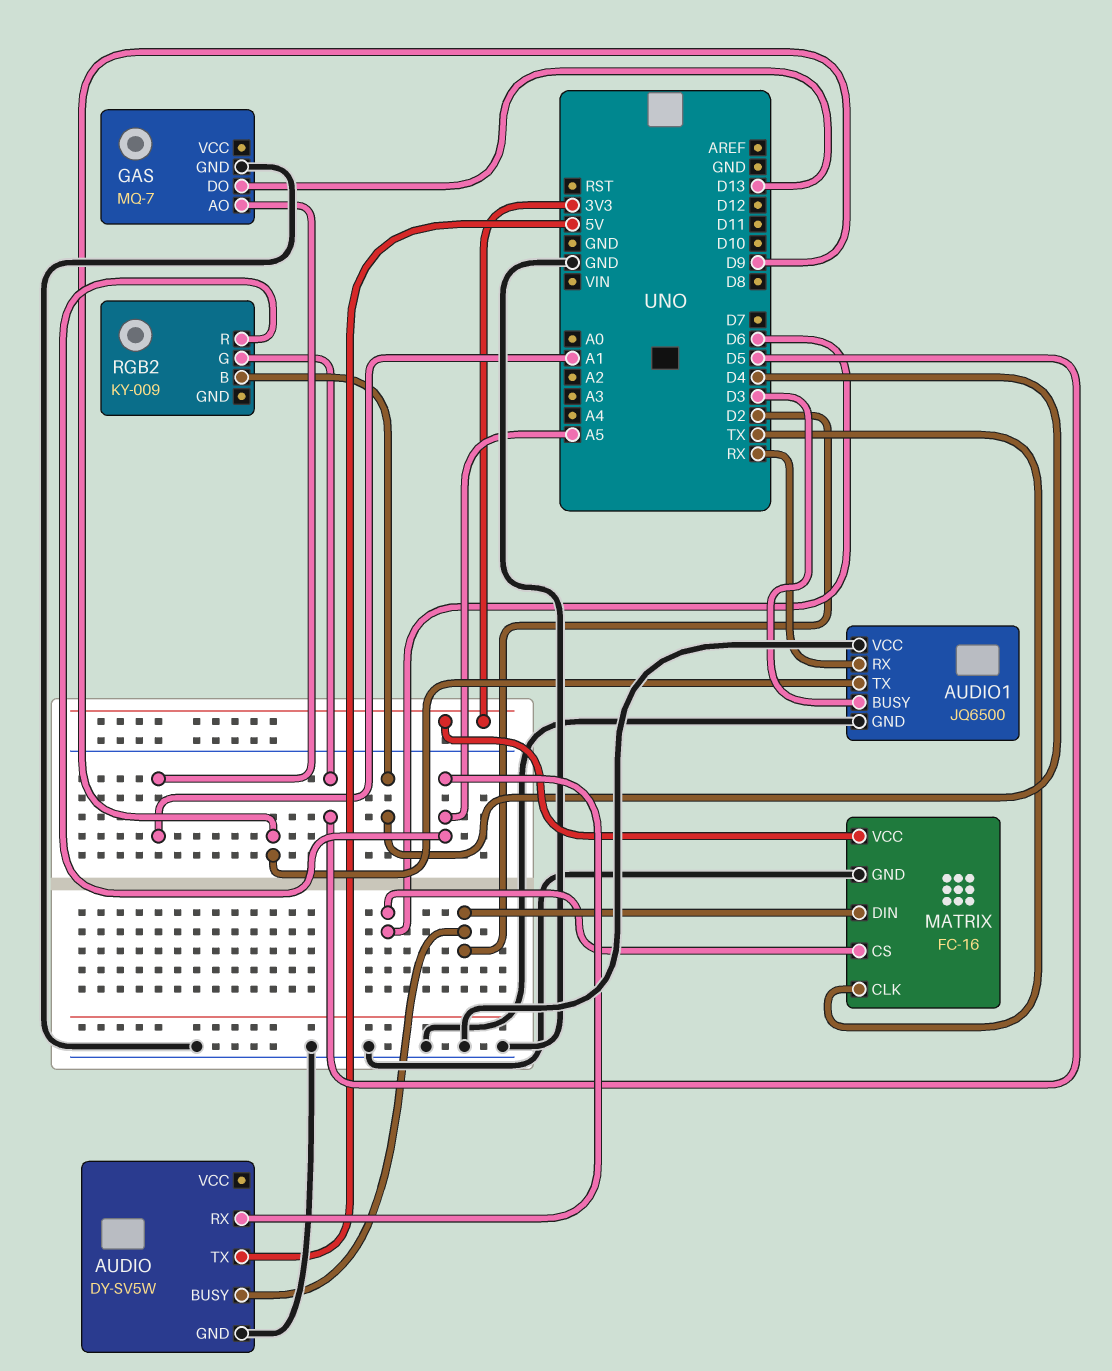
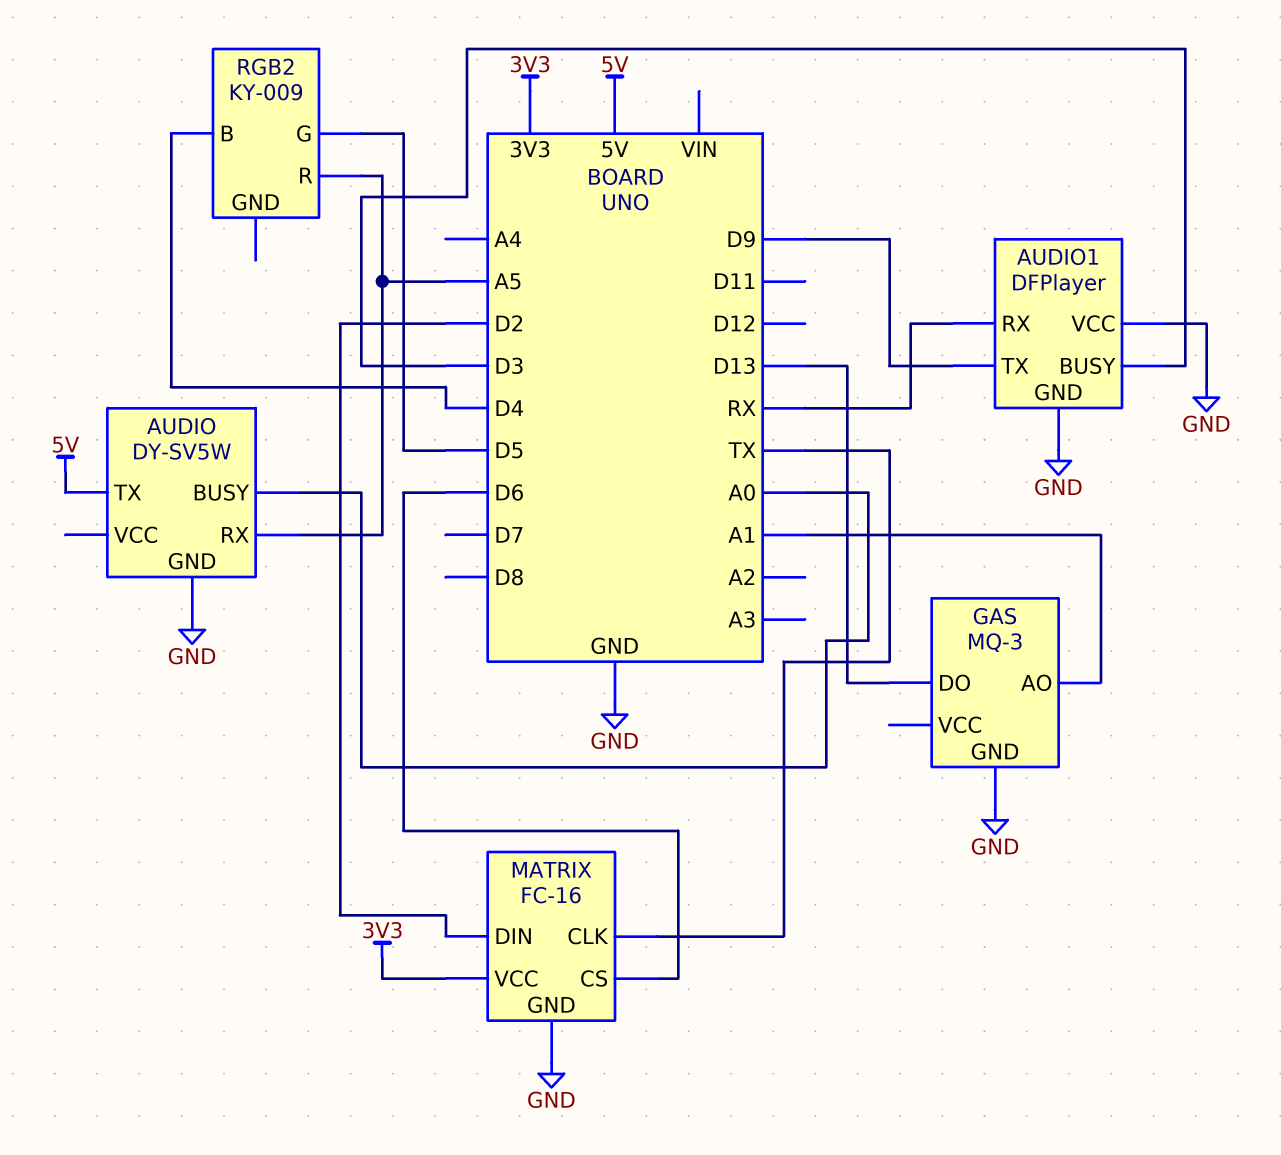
AUDIO pin BUSY: D2 -> A0
AUDIO1: JQ6500 -> DFPlayer
GAS: MQ-7 -> MQ-3

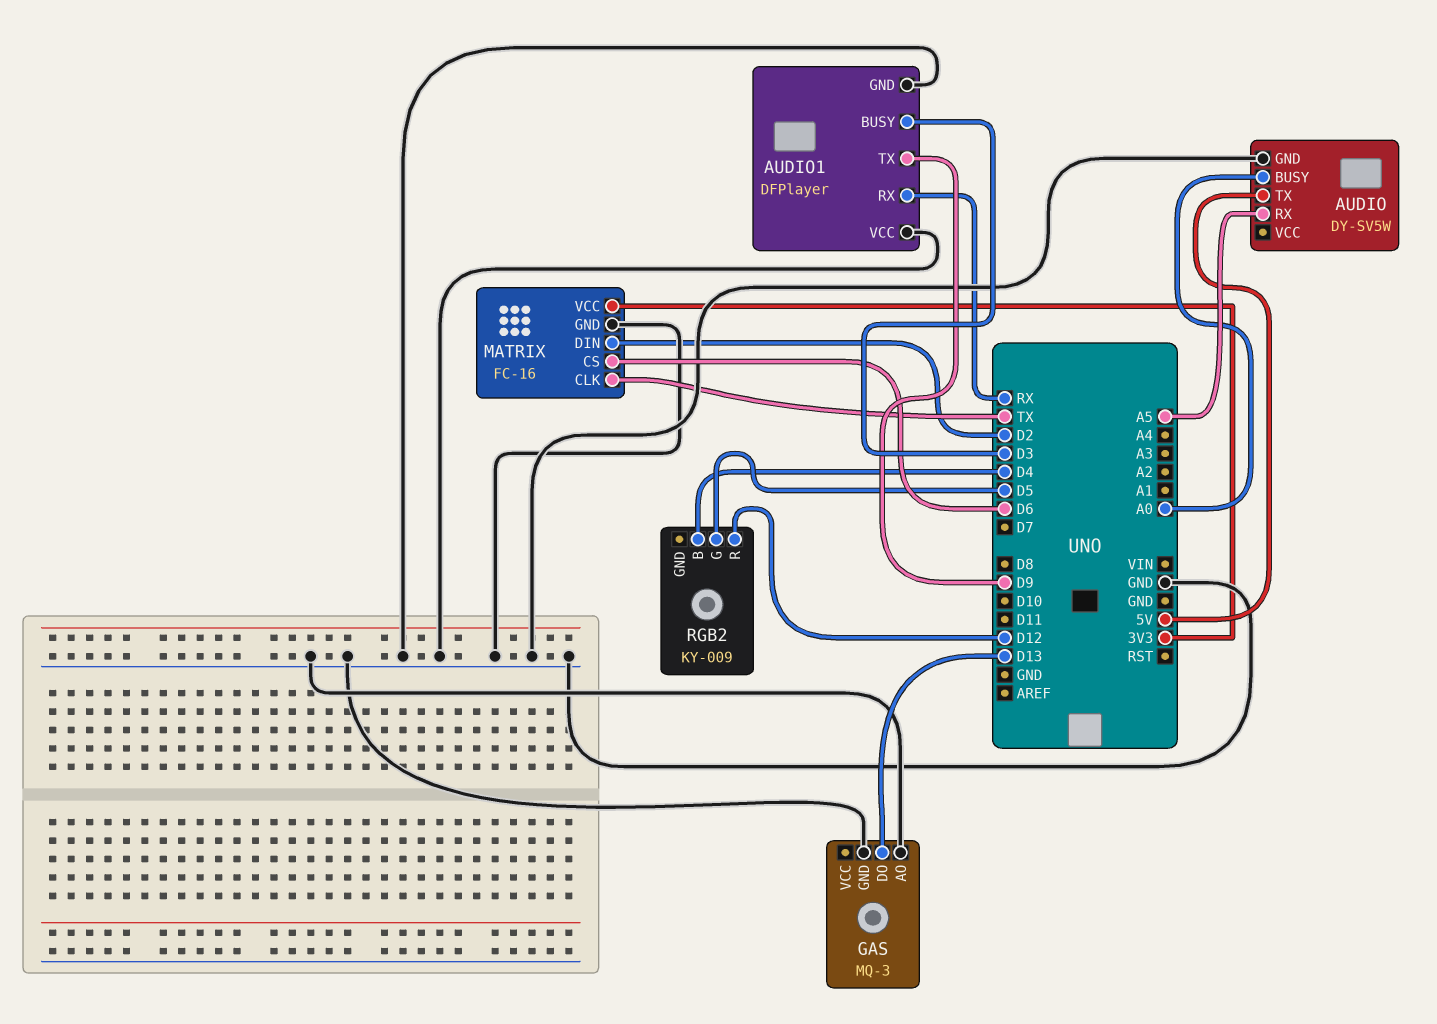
GAS pin AO: A1 -> GND
RGB2 pin R: A5 -> D12

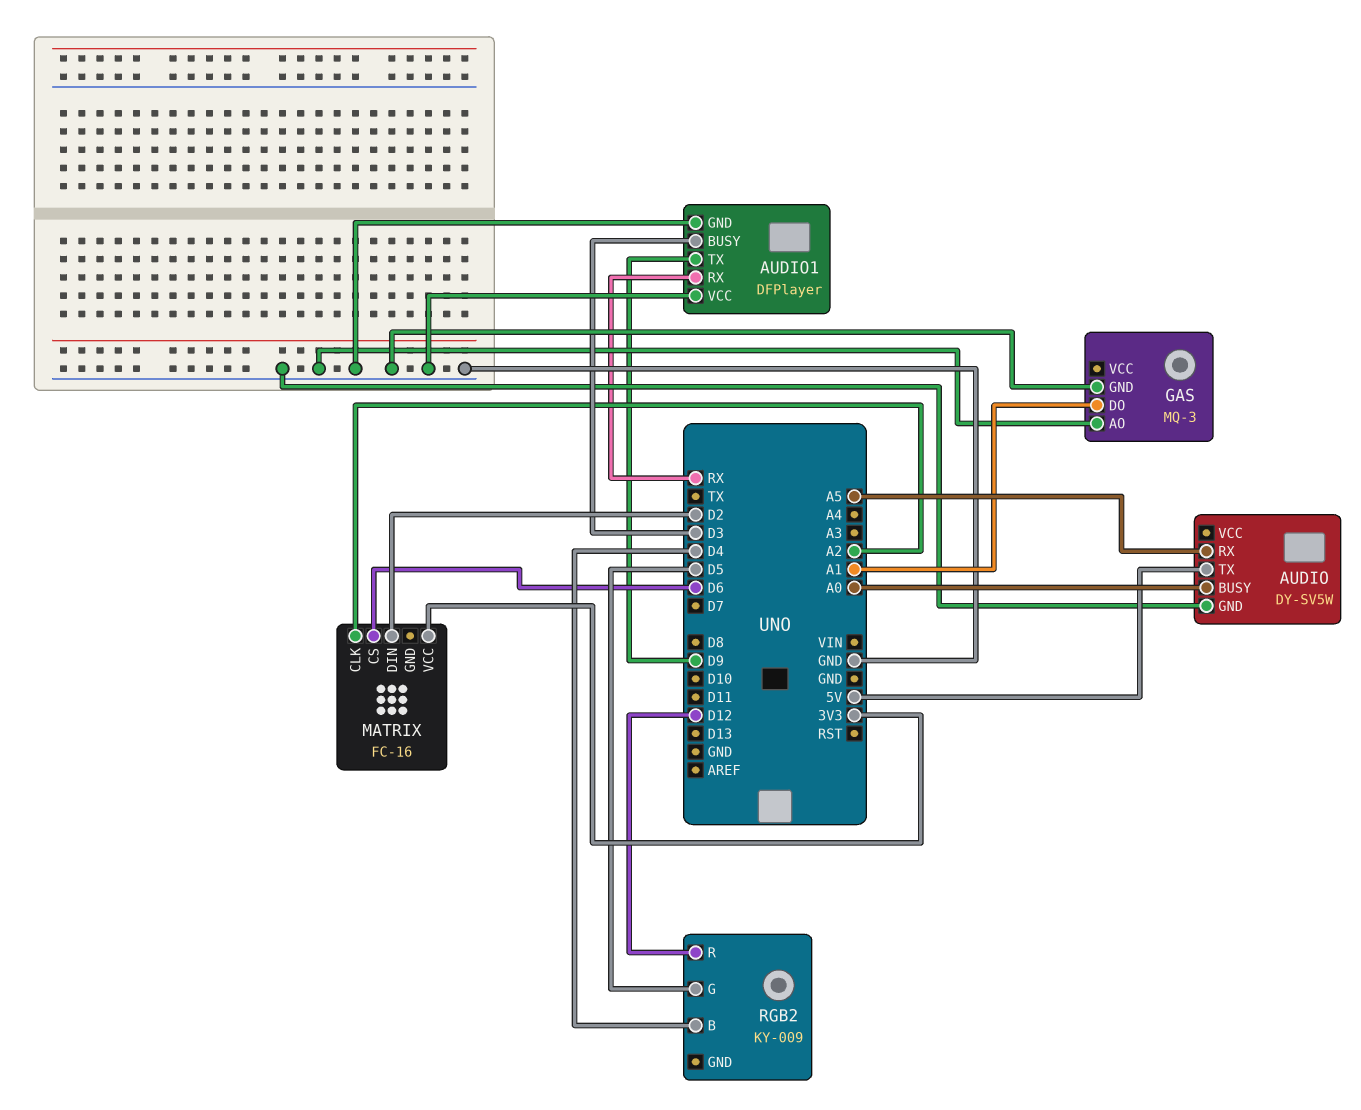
GAS pin DO: D13 -> A1
MATRIX pin CLK: TX -> A2
MATRIX pin GND: GND -> none

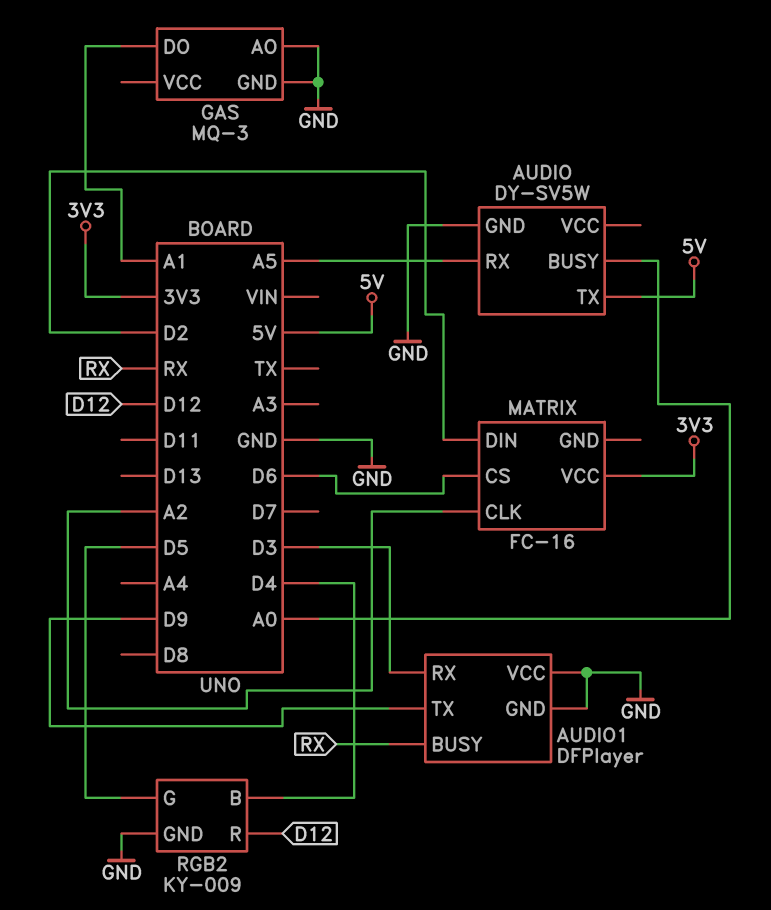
AUDIO1 pin BUSY: D3 -> RX
AUDIO1 pin RX: RX -> D3
RGB2 pin GND: none -> GND

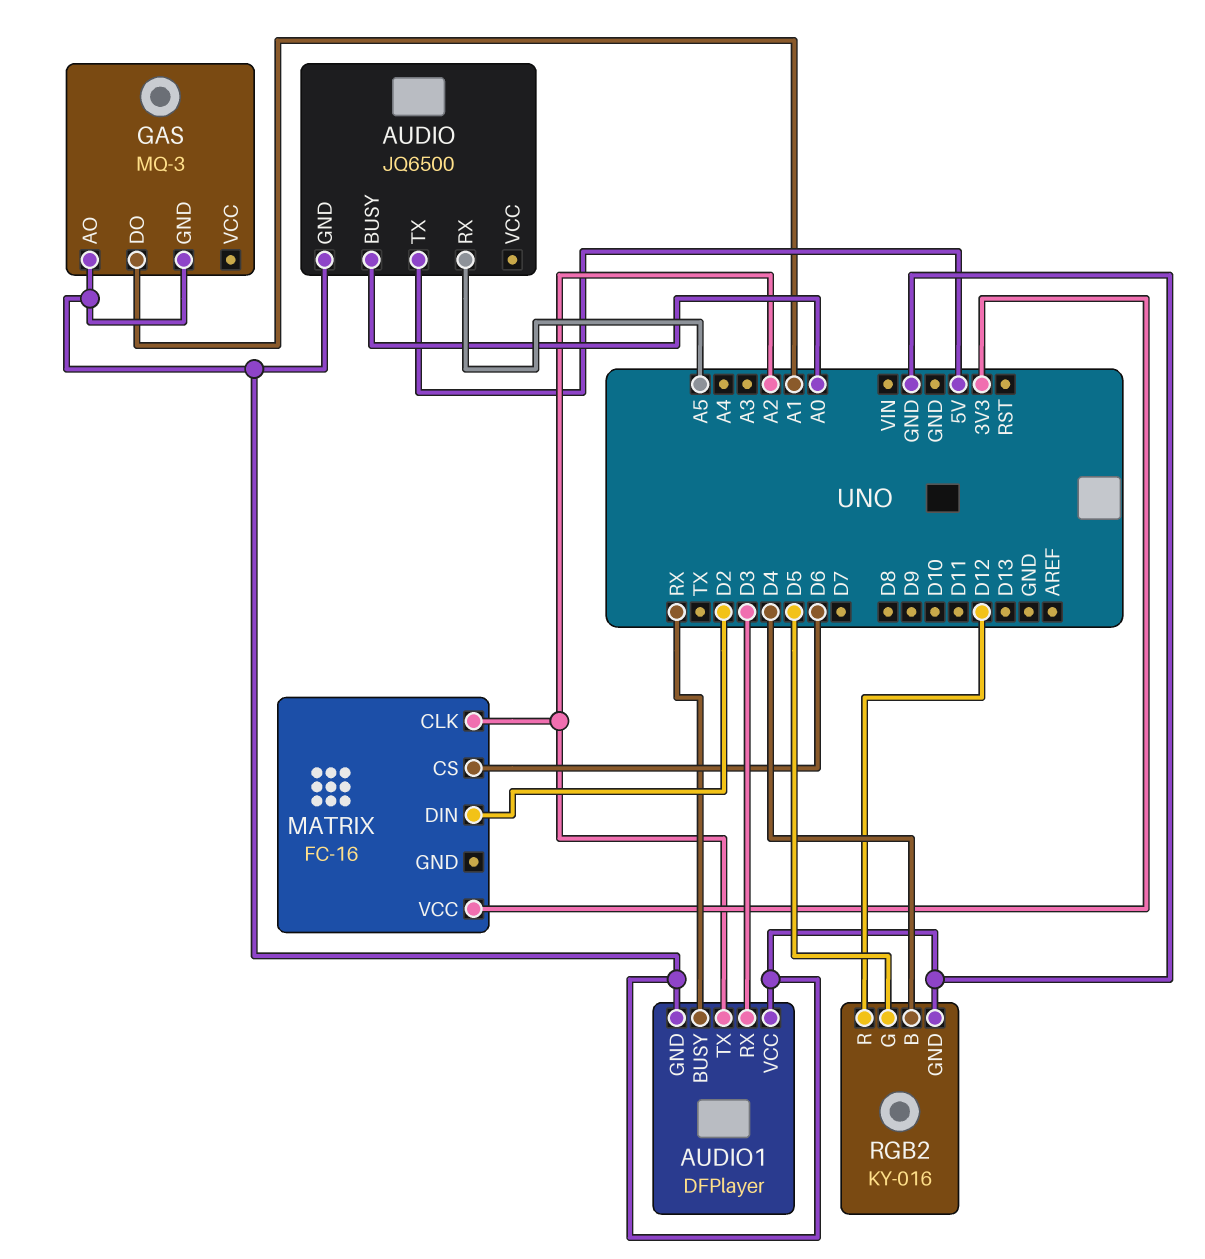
AUDIO: DY-SV5W -> JQ6500
AUDIO1 pin TX: D9 -> A2
RGB2: KY-009 -> KY-016

